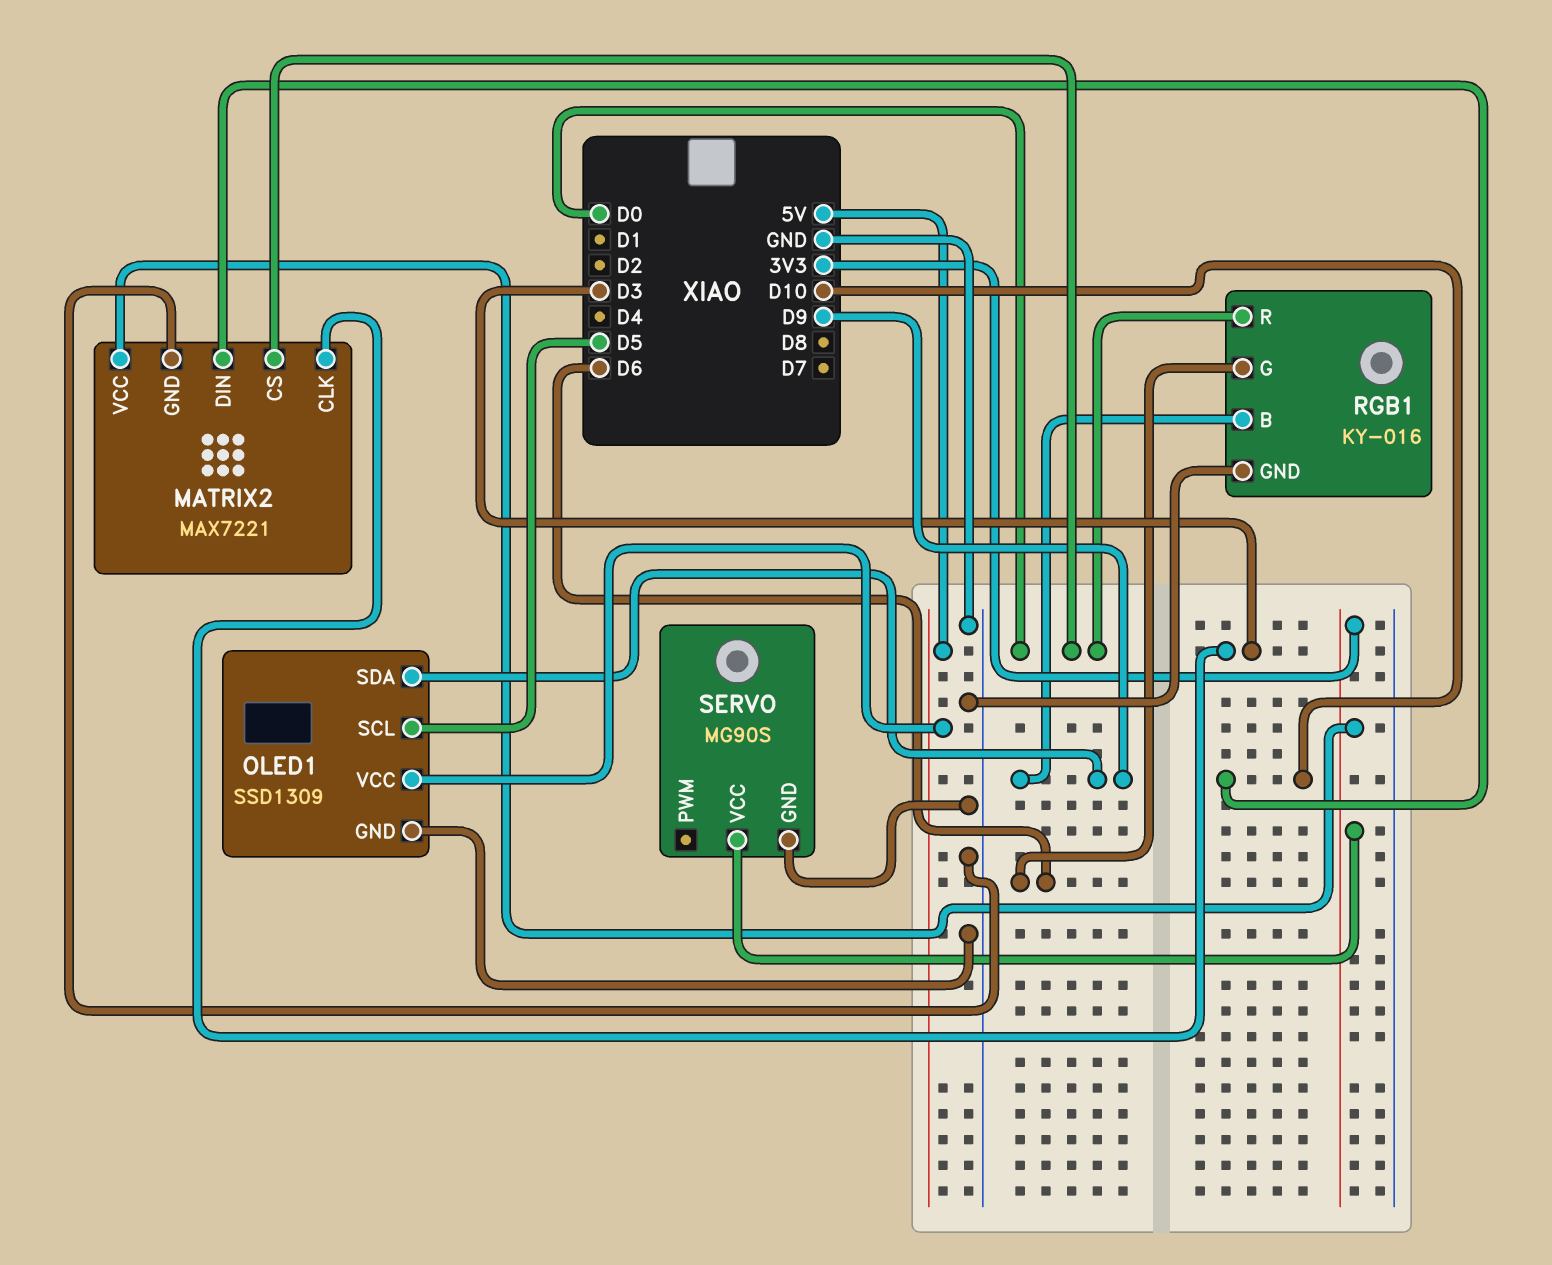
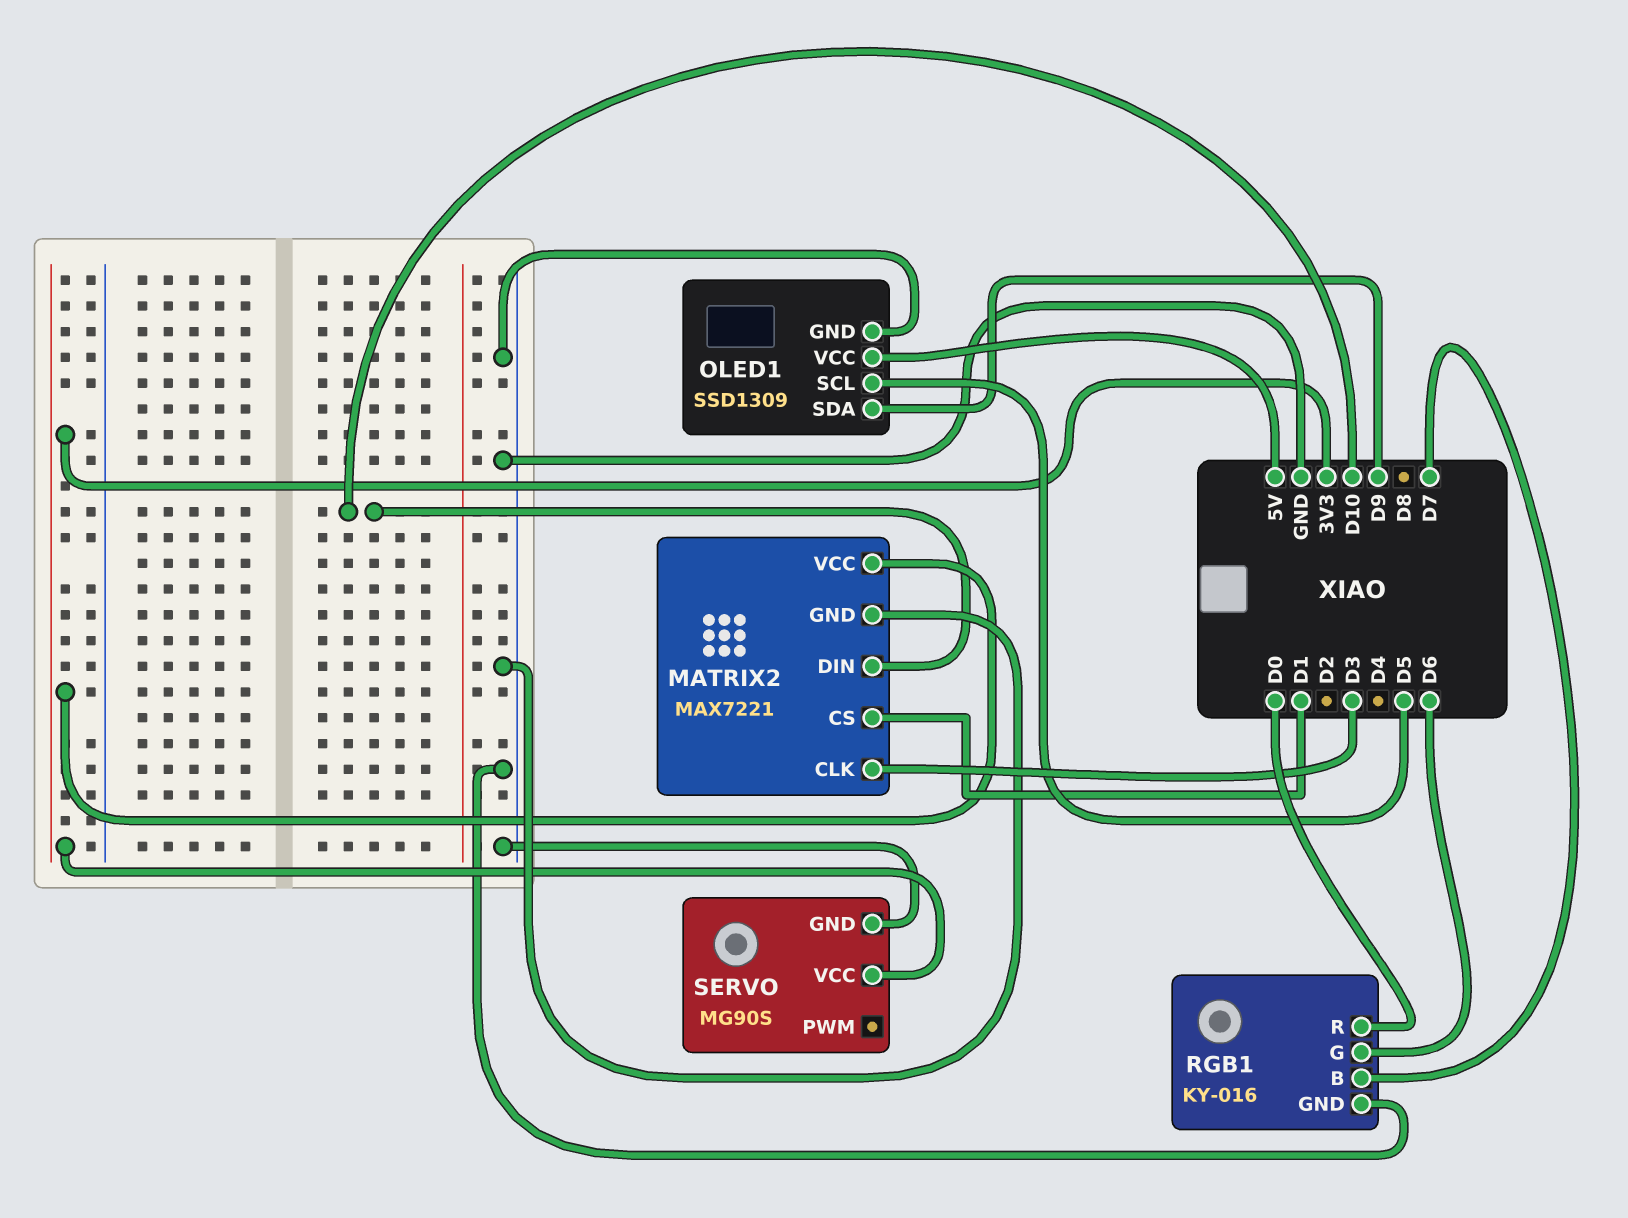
MATRIX2 pin CS: D0 -> D1
RGB1 pin B: D9 -> D7

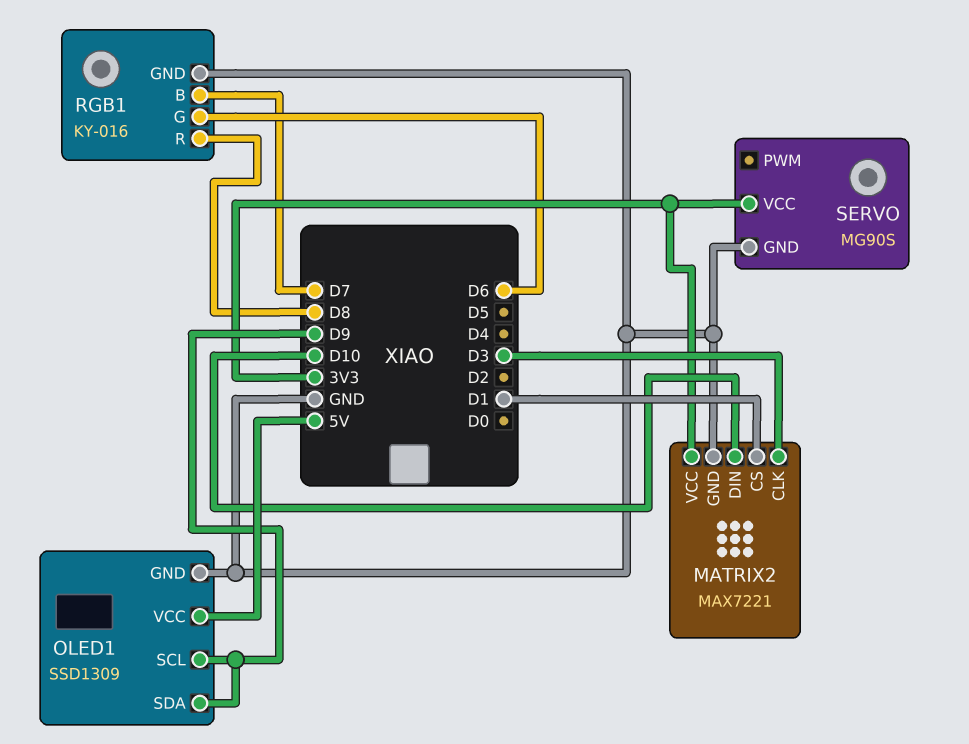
OLED1 pin SCL: D5 -> D9
RGB1 pin R: D0 -> D8

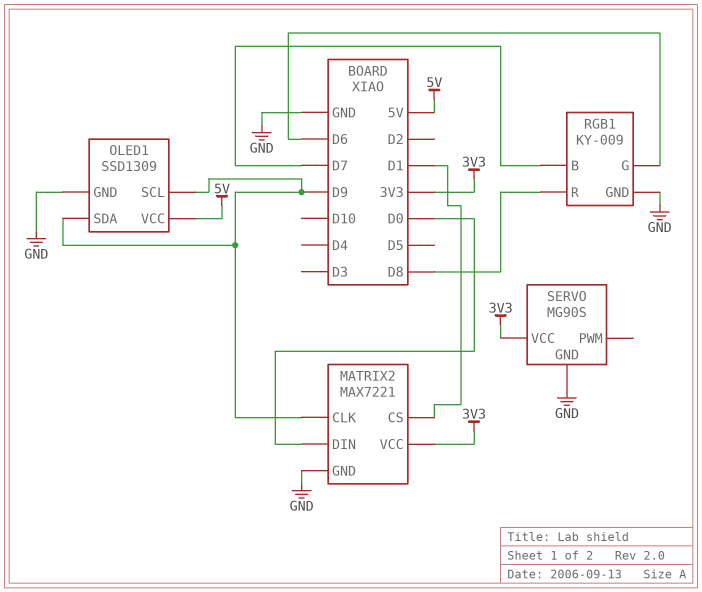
MATRIX2 pin CLK: D3 -> D9
MATRIX2 pin DIN: D10 -> D0
RGB1: KY-016 -> KY-009

